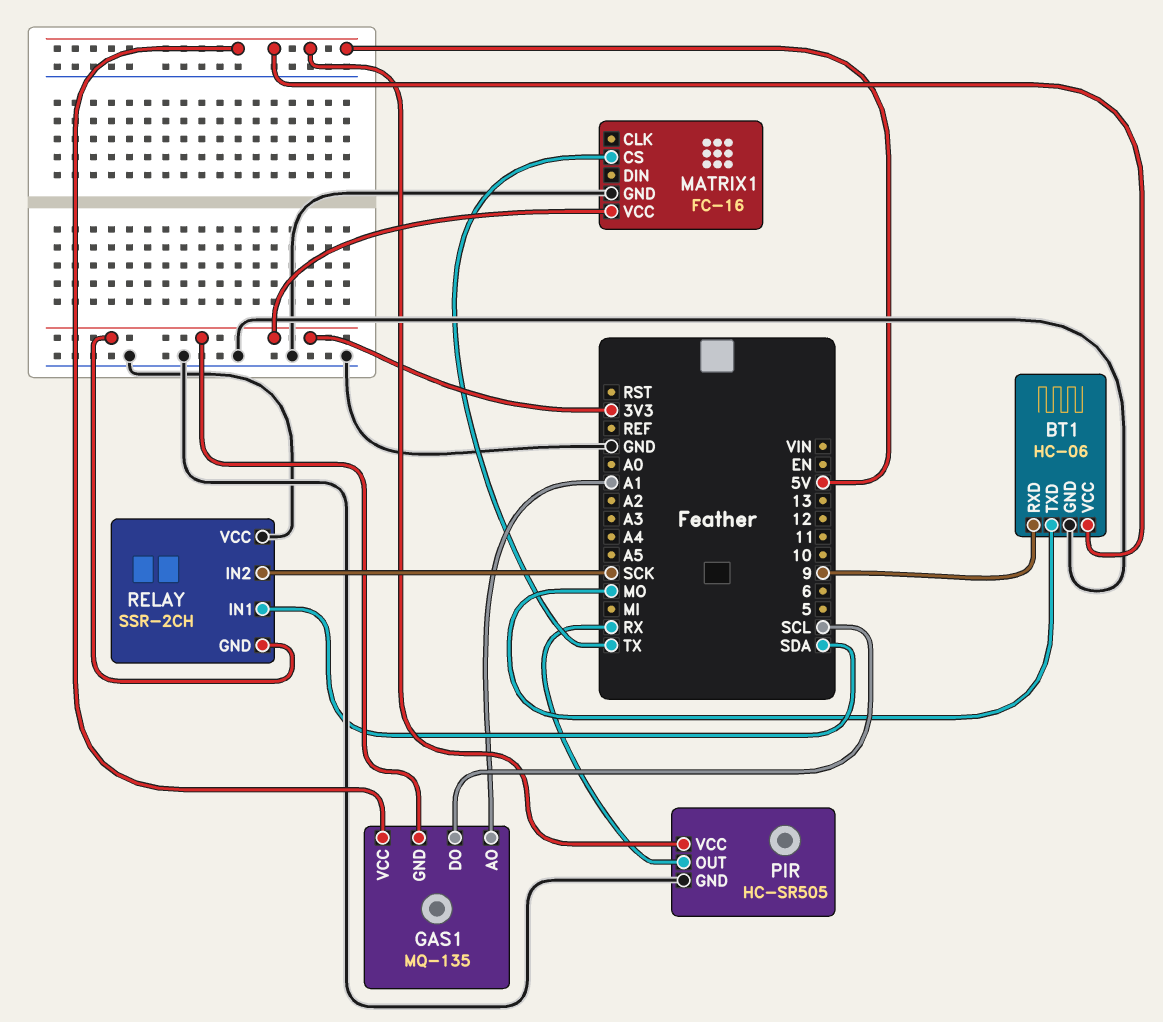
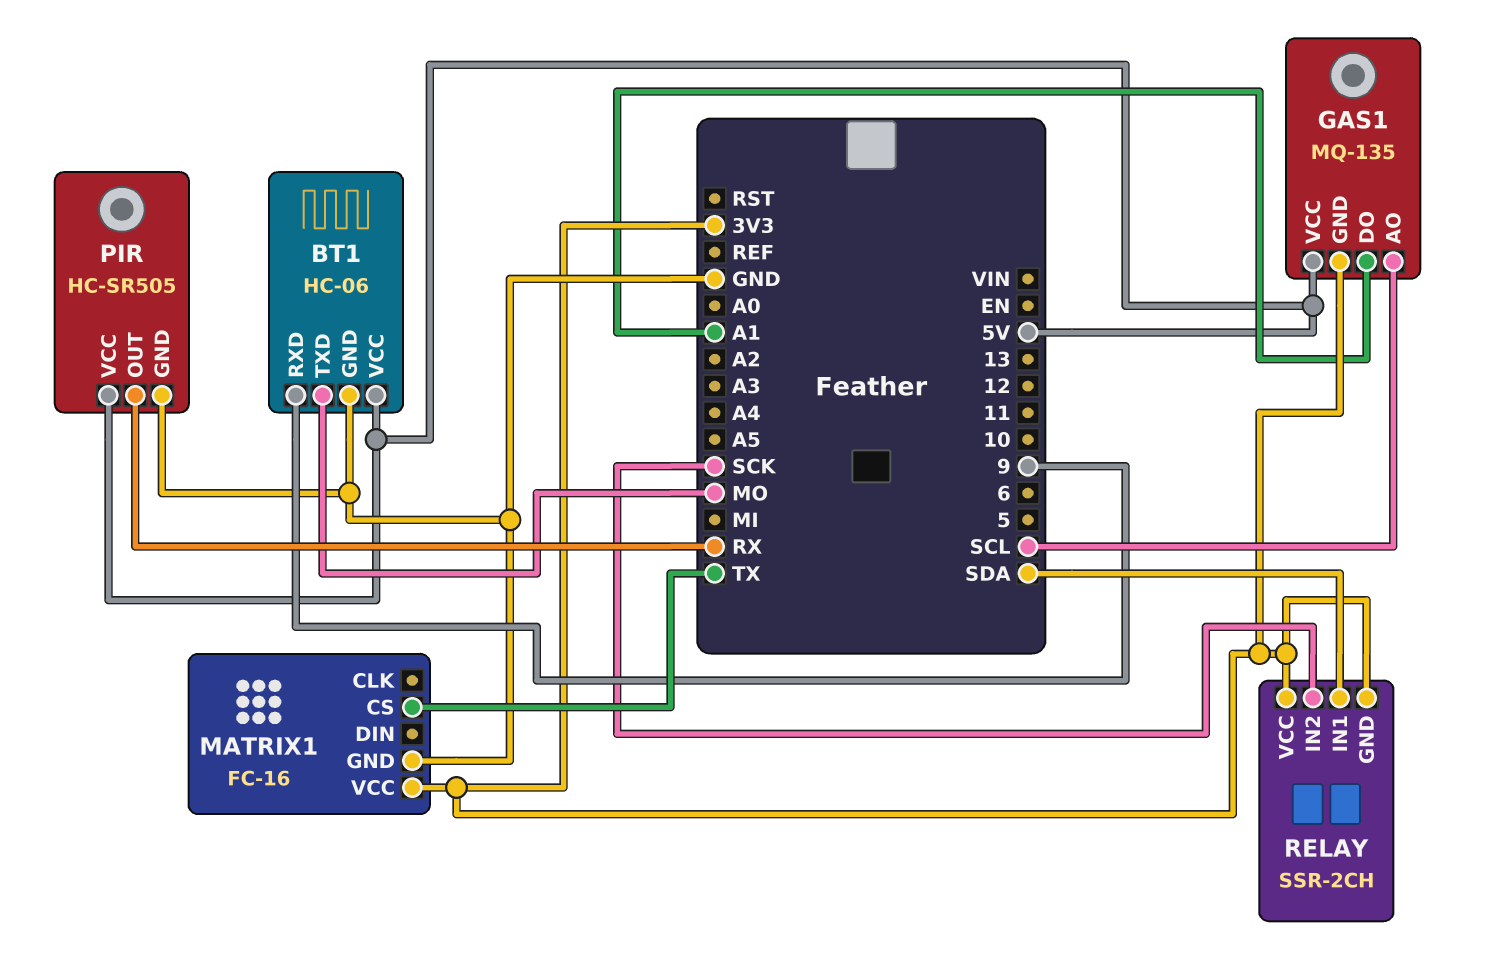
GAS1 pin AO: A1 -> SCL
GAS1 pin DO: SCL -> A1
RELAY pin VCC: GND -> 3V3

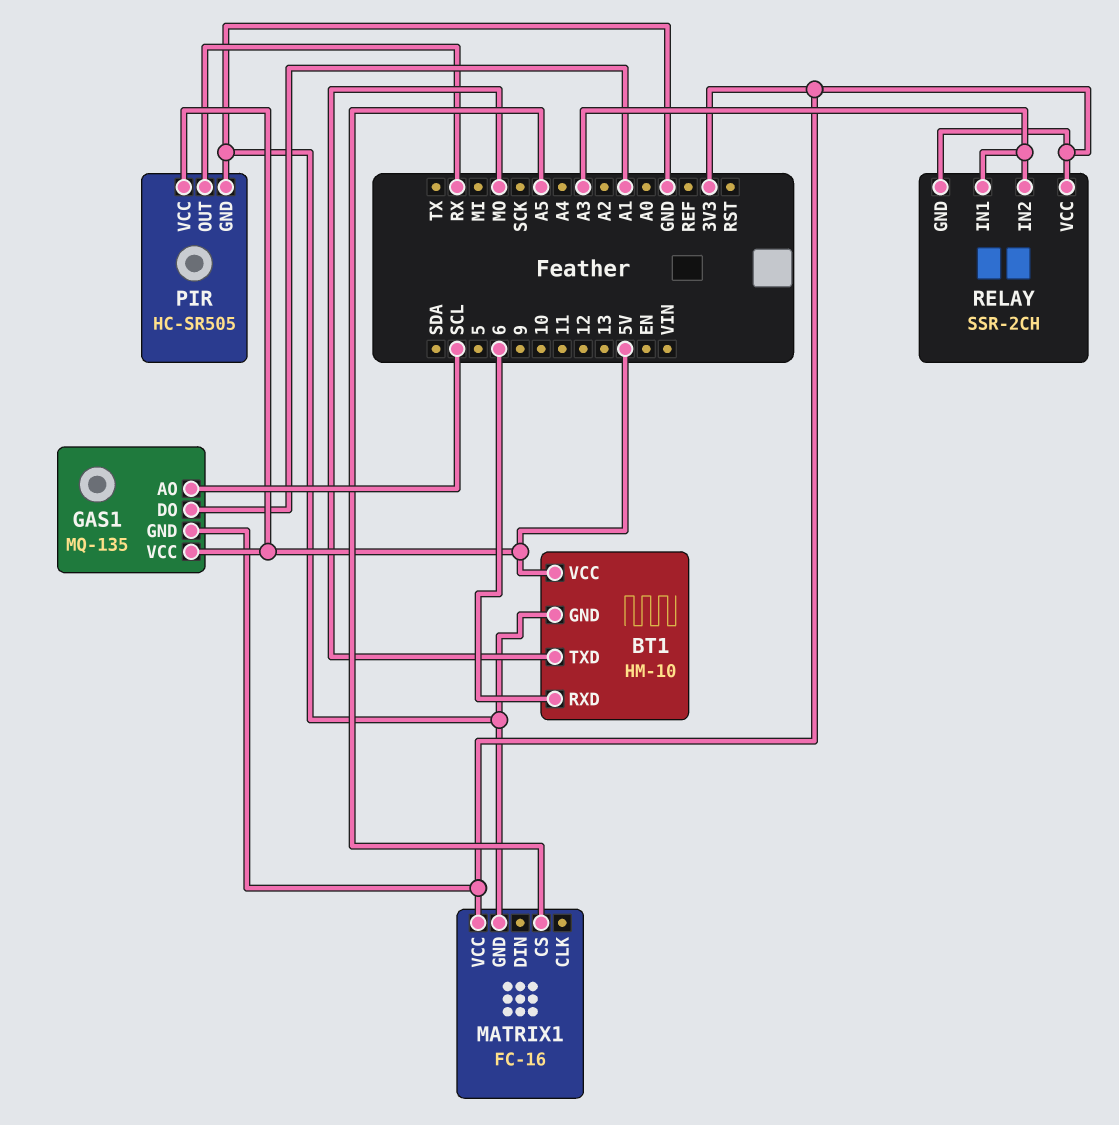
BT1: HC-06 -> HM-10
BT1 pin RXD: 9 -> 6
MATRIX1 pin CS: TX -> A5
RELAY pin IN1: SDA -> A3
RELAY pin IN2: SCK -> A3

